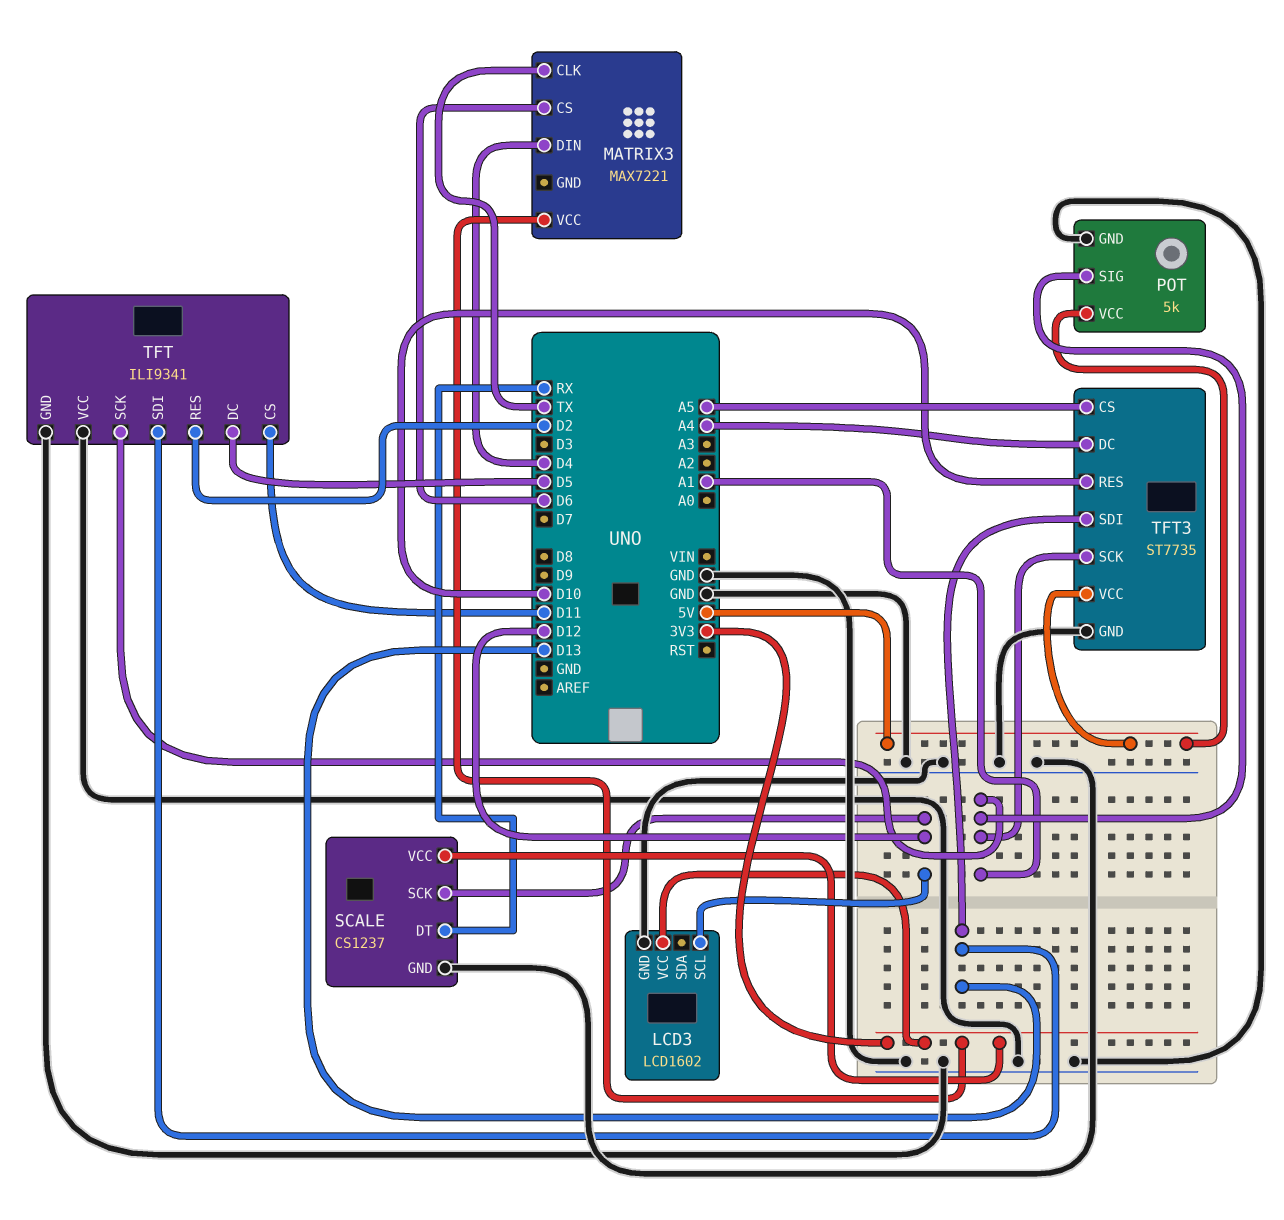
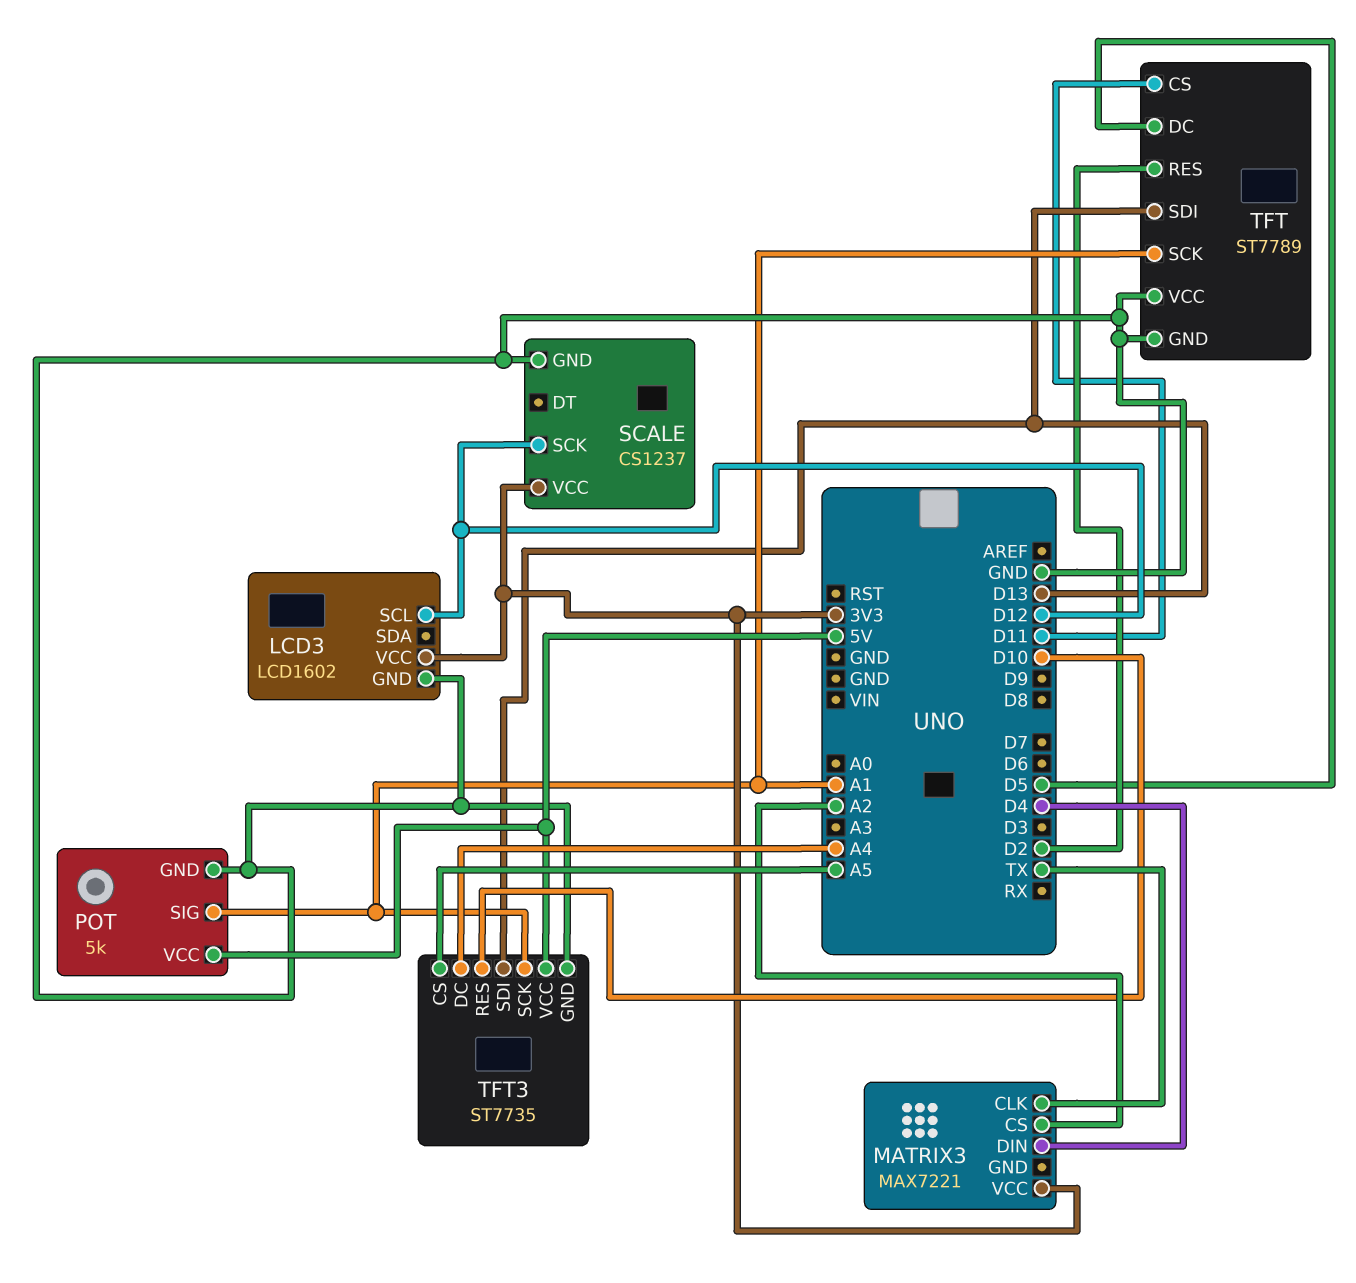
MATRIX3 pin CS: D6 -> A2
SCALE pin DT: RX -> none
TFT: ILI9341 -> ST7789

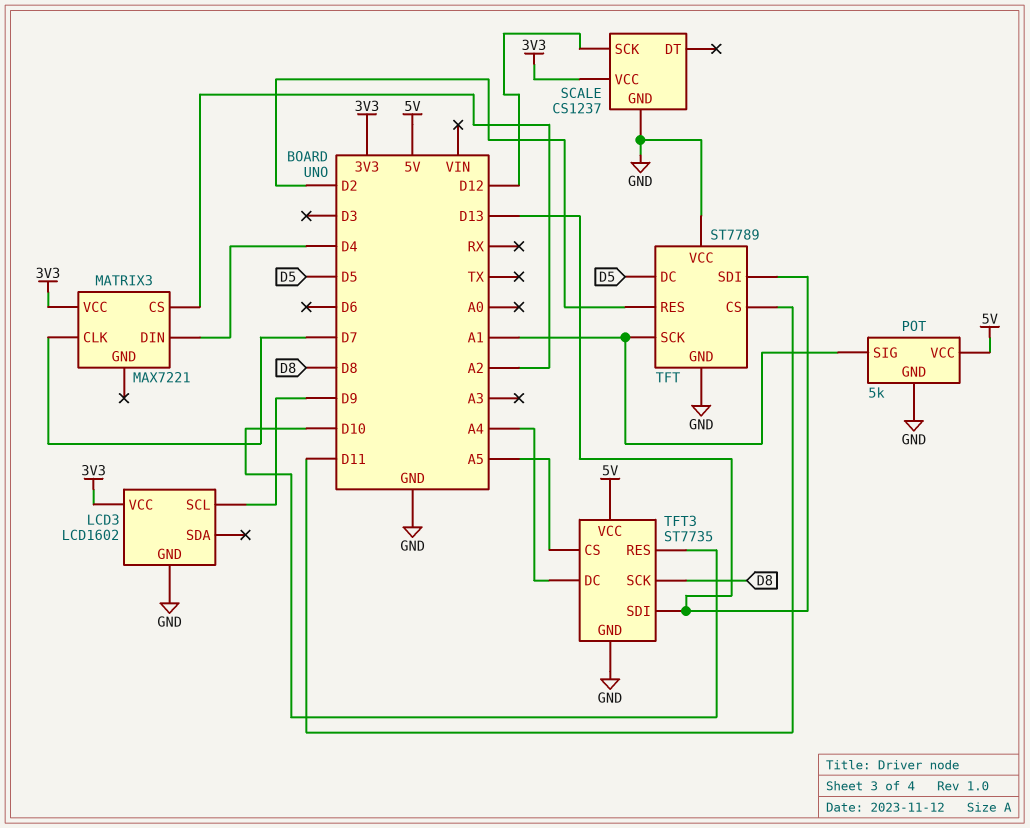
LCD3 pin SCL: D12 -> D9
MATRIX3 pin CLK: TX -> D7
TFT3 pin SCK: A1 -> D8

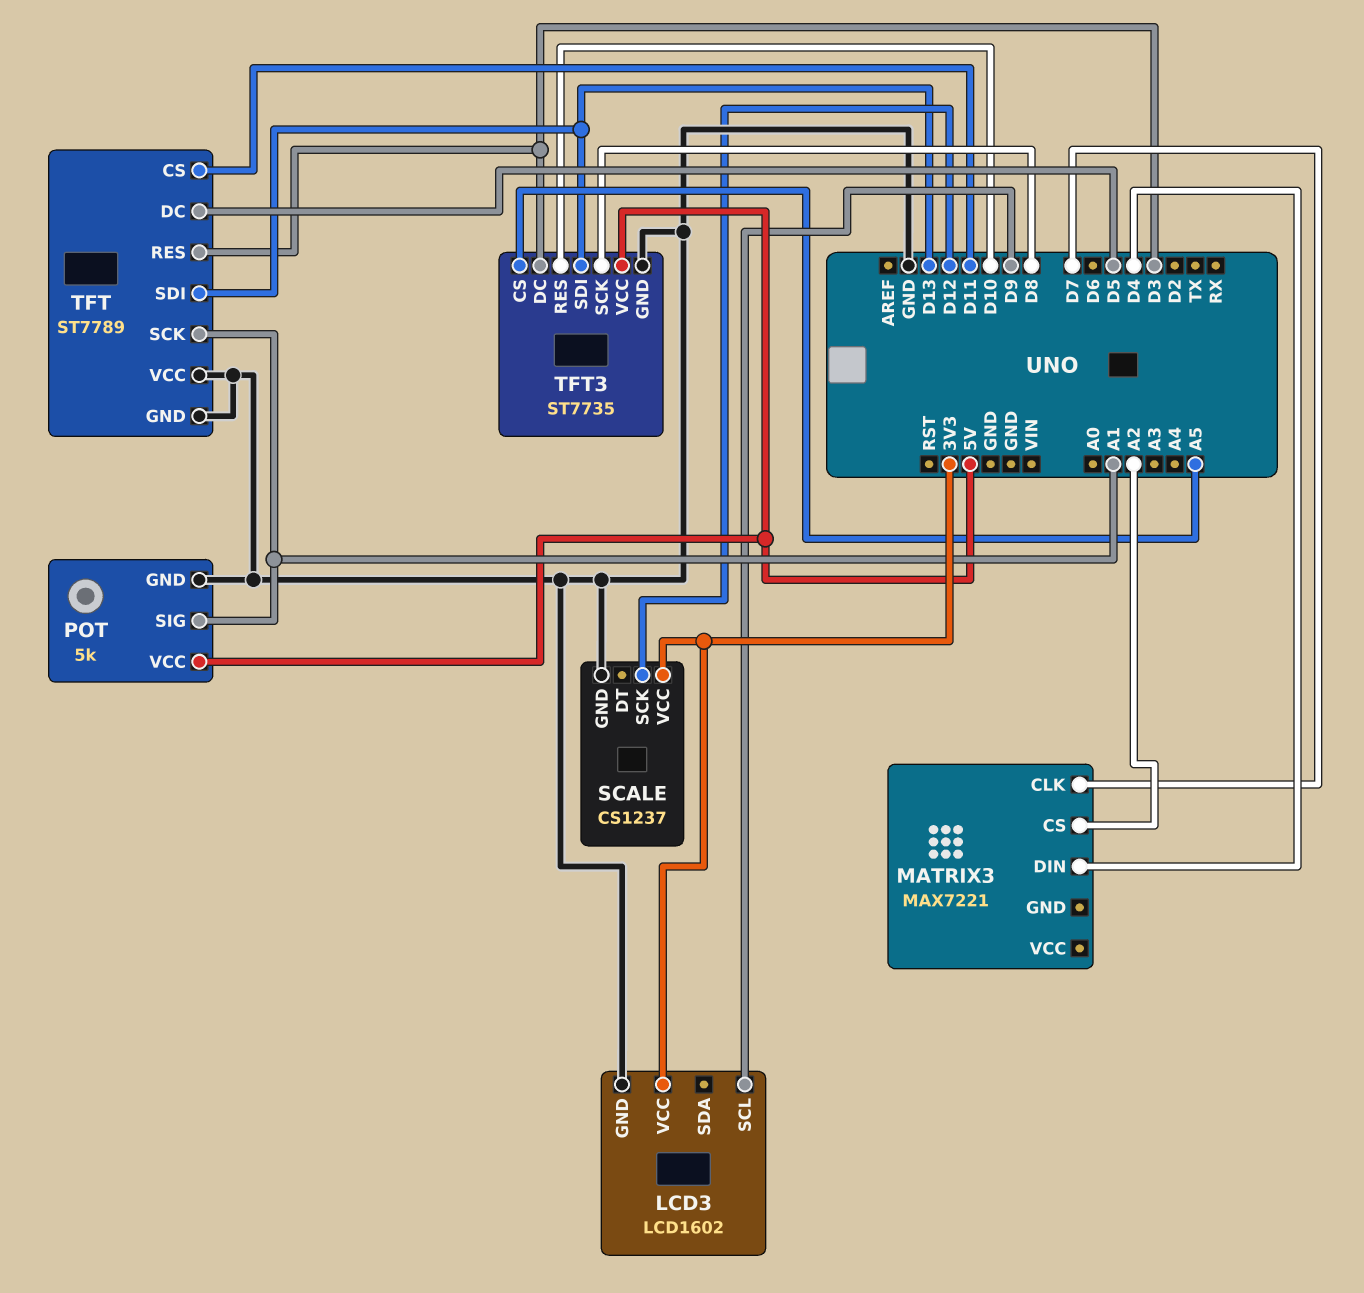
MATRIX3 pin VCC: 3V3 -> none
TFT pin RES: D2 -> D3
TFT3 pin DC: A4 -> D3

